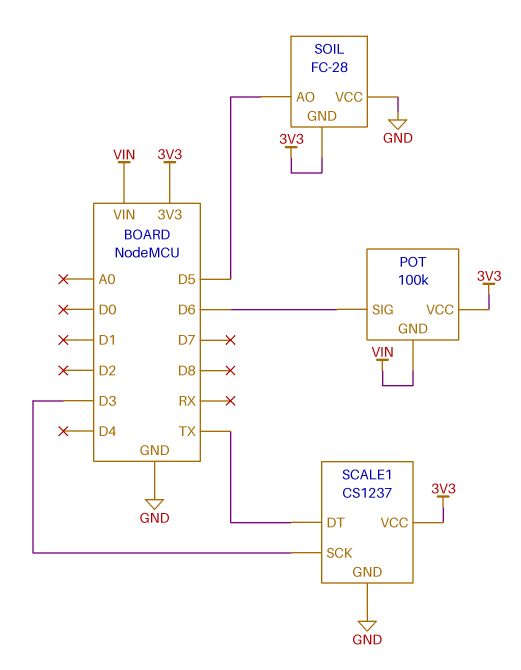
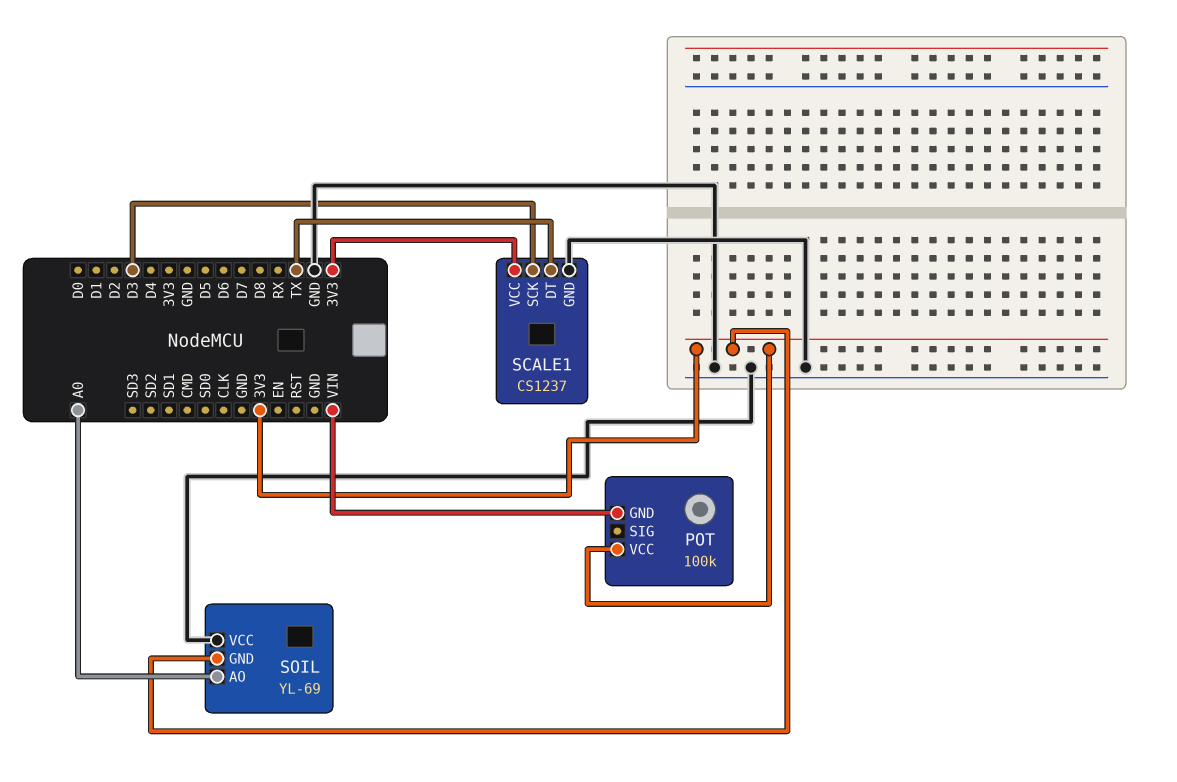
POT pin SIG: D6 -> none
SOIL: FC-28 -> YL-69
SOIL pin AO: D5 -> A0

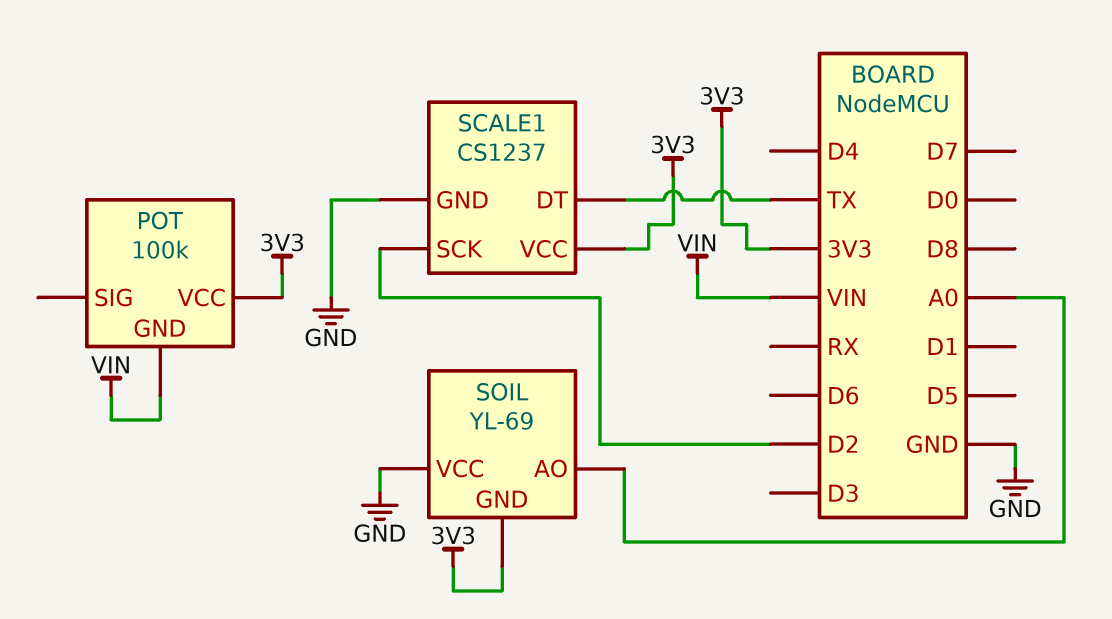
SCALE1 pin SCK: D3 -> D2

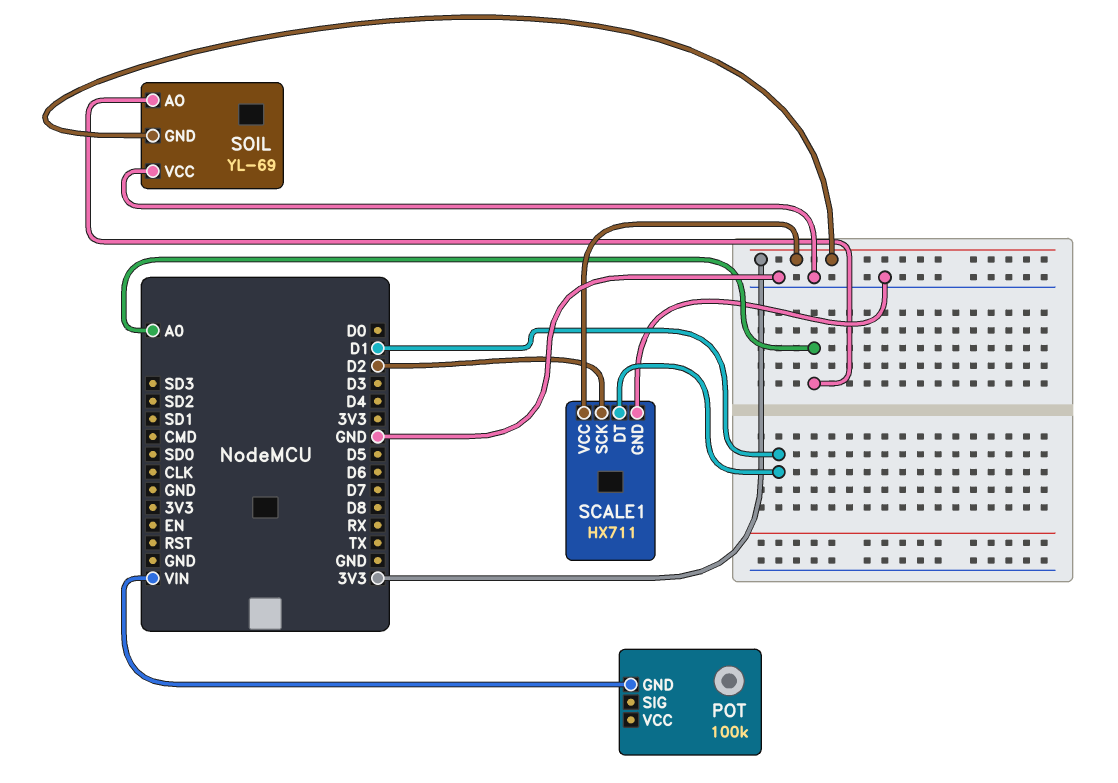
POT pin VCC: 3V3 -> none
SCALE1: CS1237 -> HX711
SCALE1 pin DT: TX -> D1

